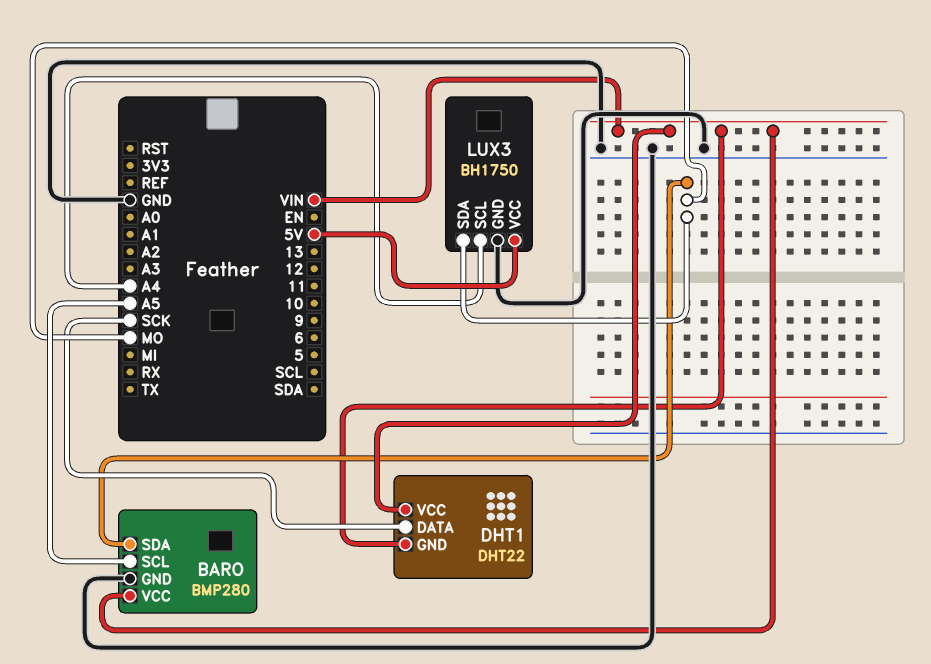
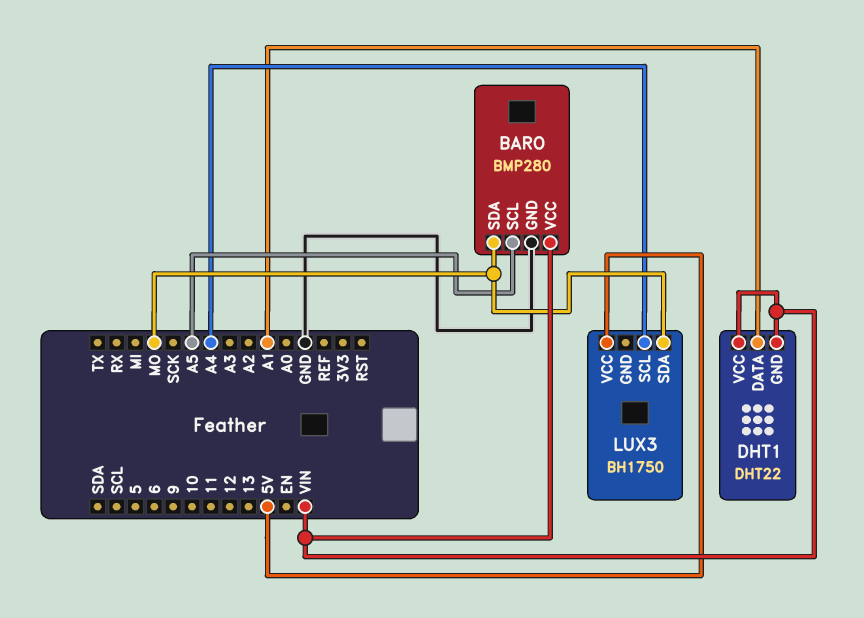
DHT1 pin DATA: SCK -> A1
LUX3 pin GND: GND -> none

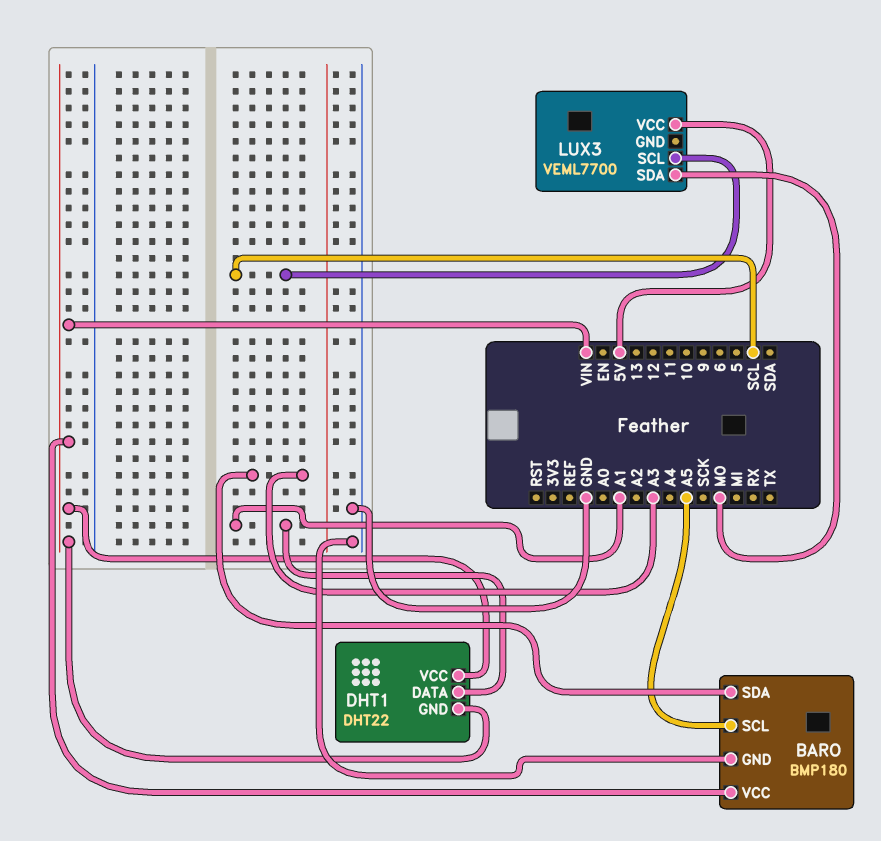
BARO: BMP280 -> BMP180
BARO pin SDA: MO -> A3
LUX3: BH1750 -> VEML7700
LUX3 pin SCL: A4 -> SCL

